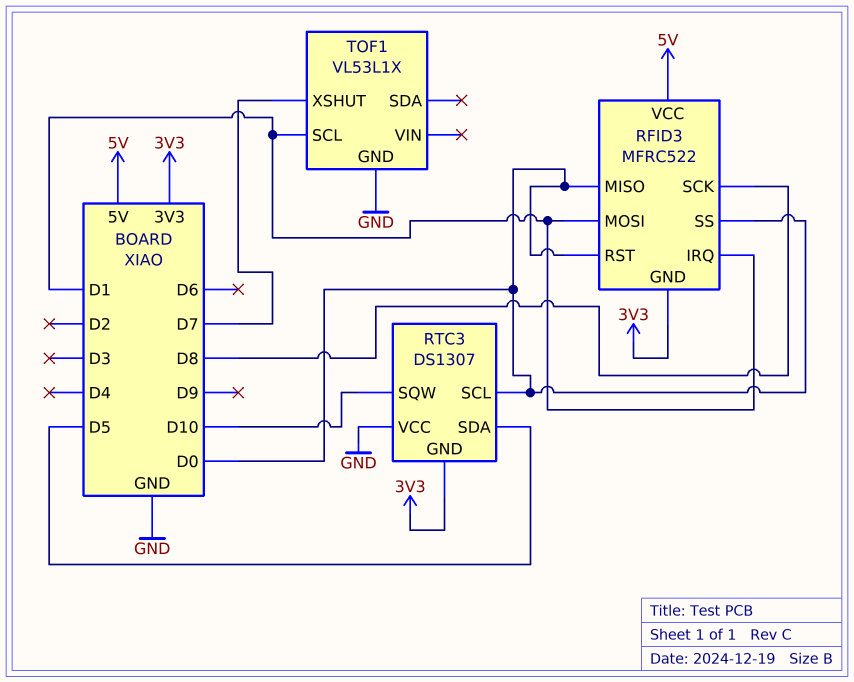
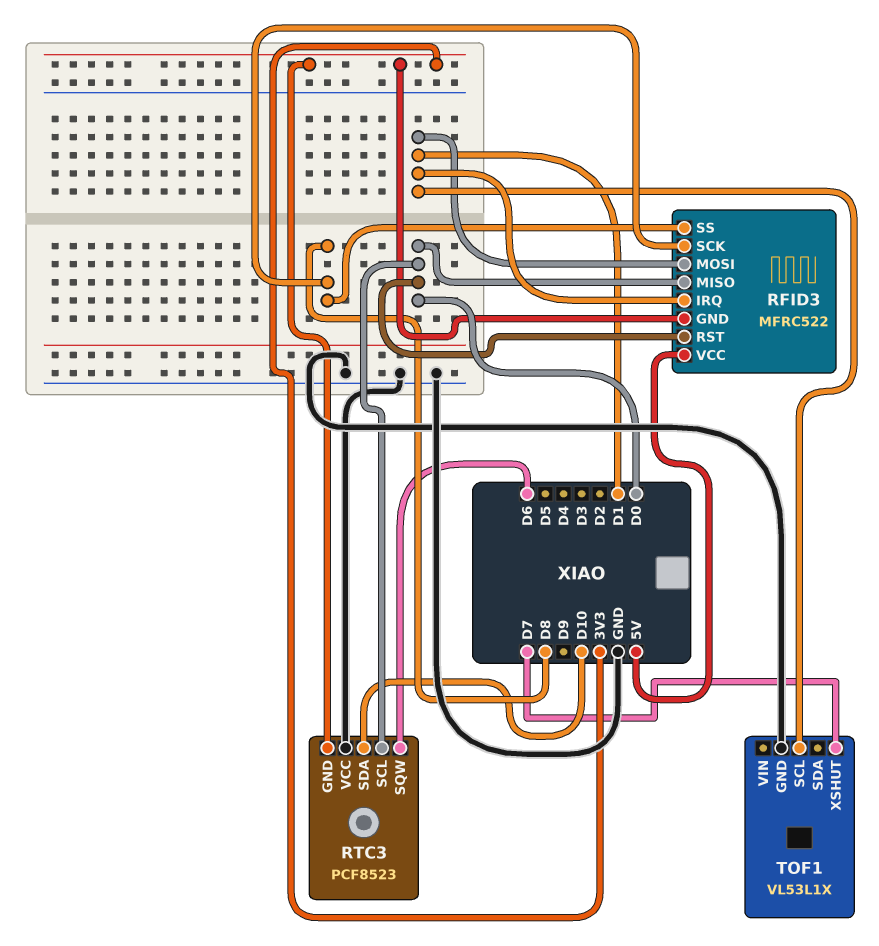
RFID3 pin SS: D0 -> D8
RTC3: DS1307 -> PCF8523
RTC3 pin SDA: D5 -> D10
RTC3 pin SQW: D10 -> D6

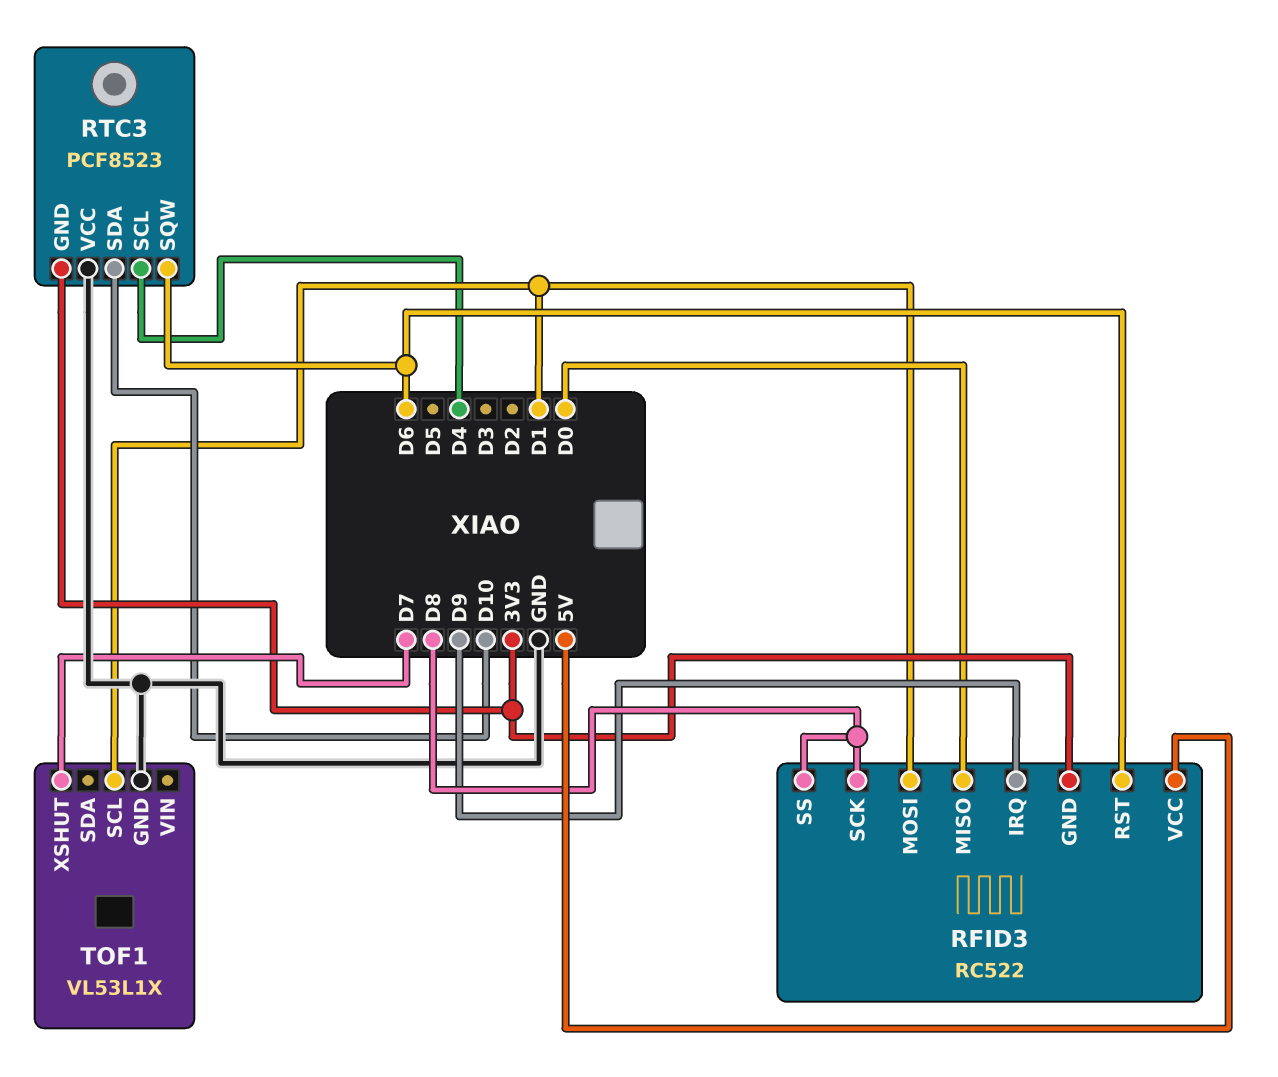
RFID3: MFRC522 -> RC522
RFID3 pin IRQ: D1 -> D9
RFID3 pin RST: D0 -> D6
RTC3 pin SCL: D0 -> D4

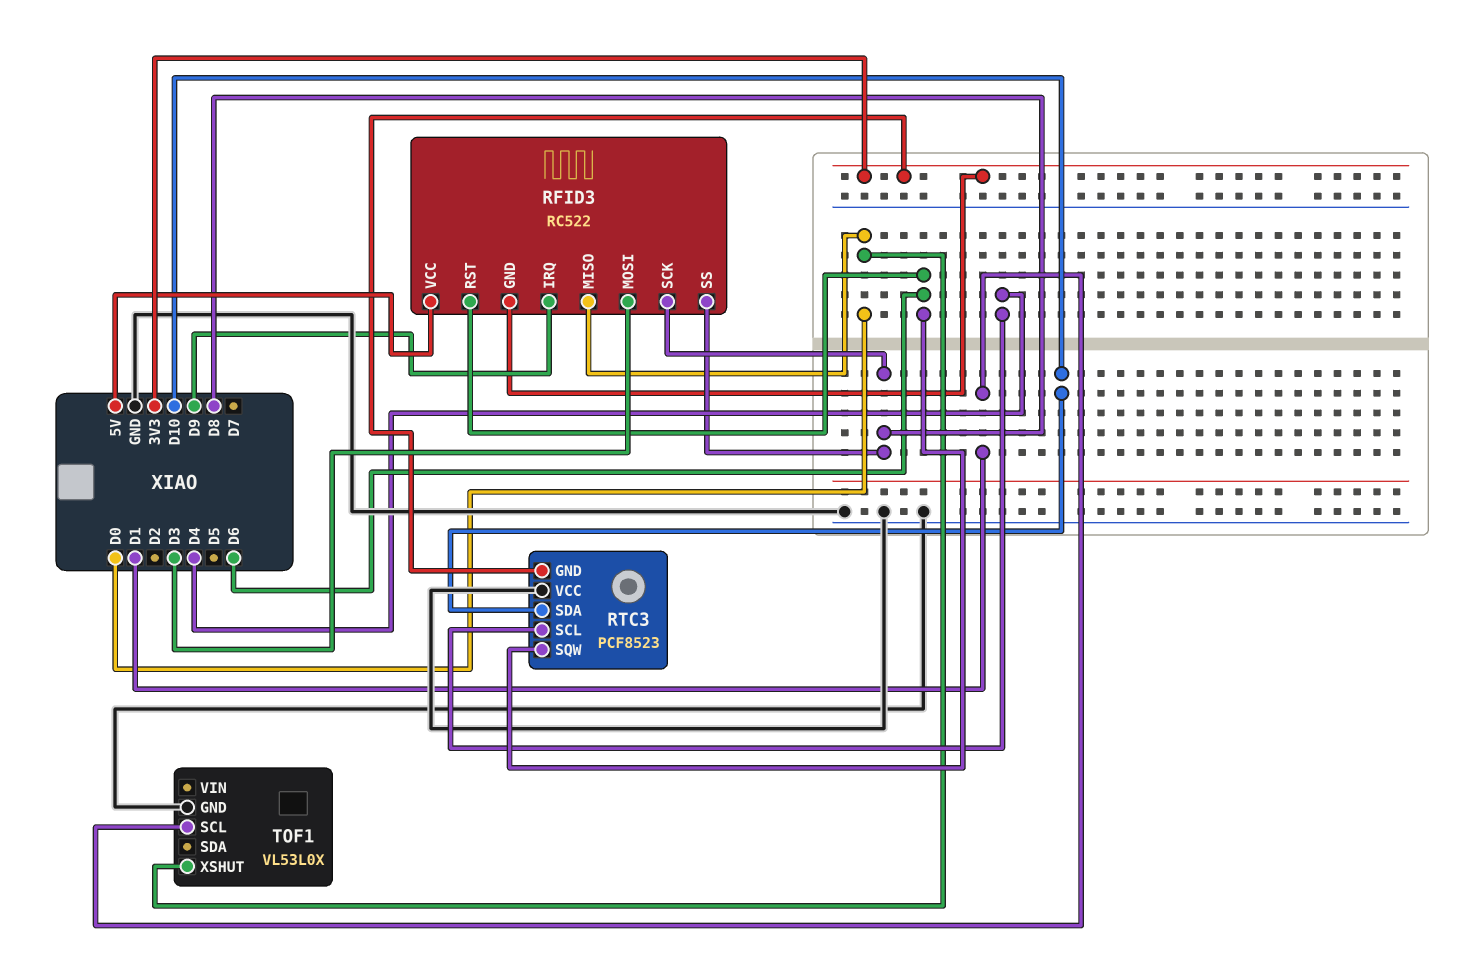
RFID3 pin MOSI: D1 -> D3
TOF1: VL53L1X -> VL53L0X
TOF1 pin XSHUT: D7 -> D0

